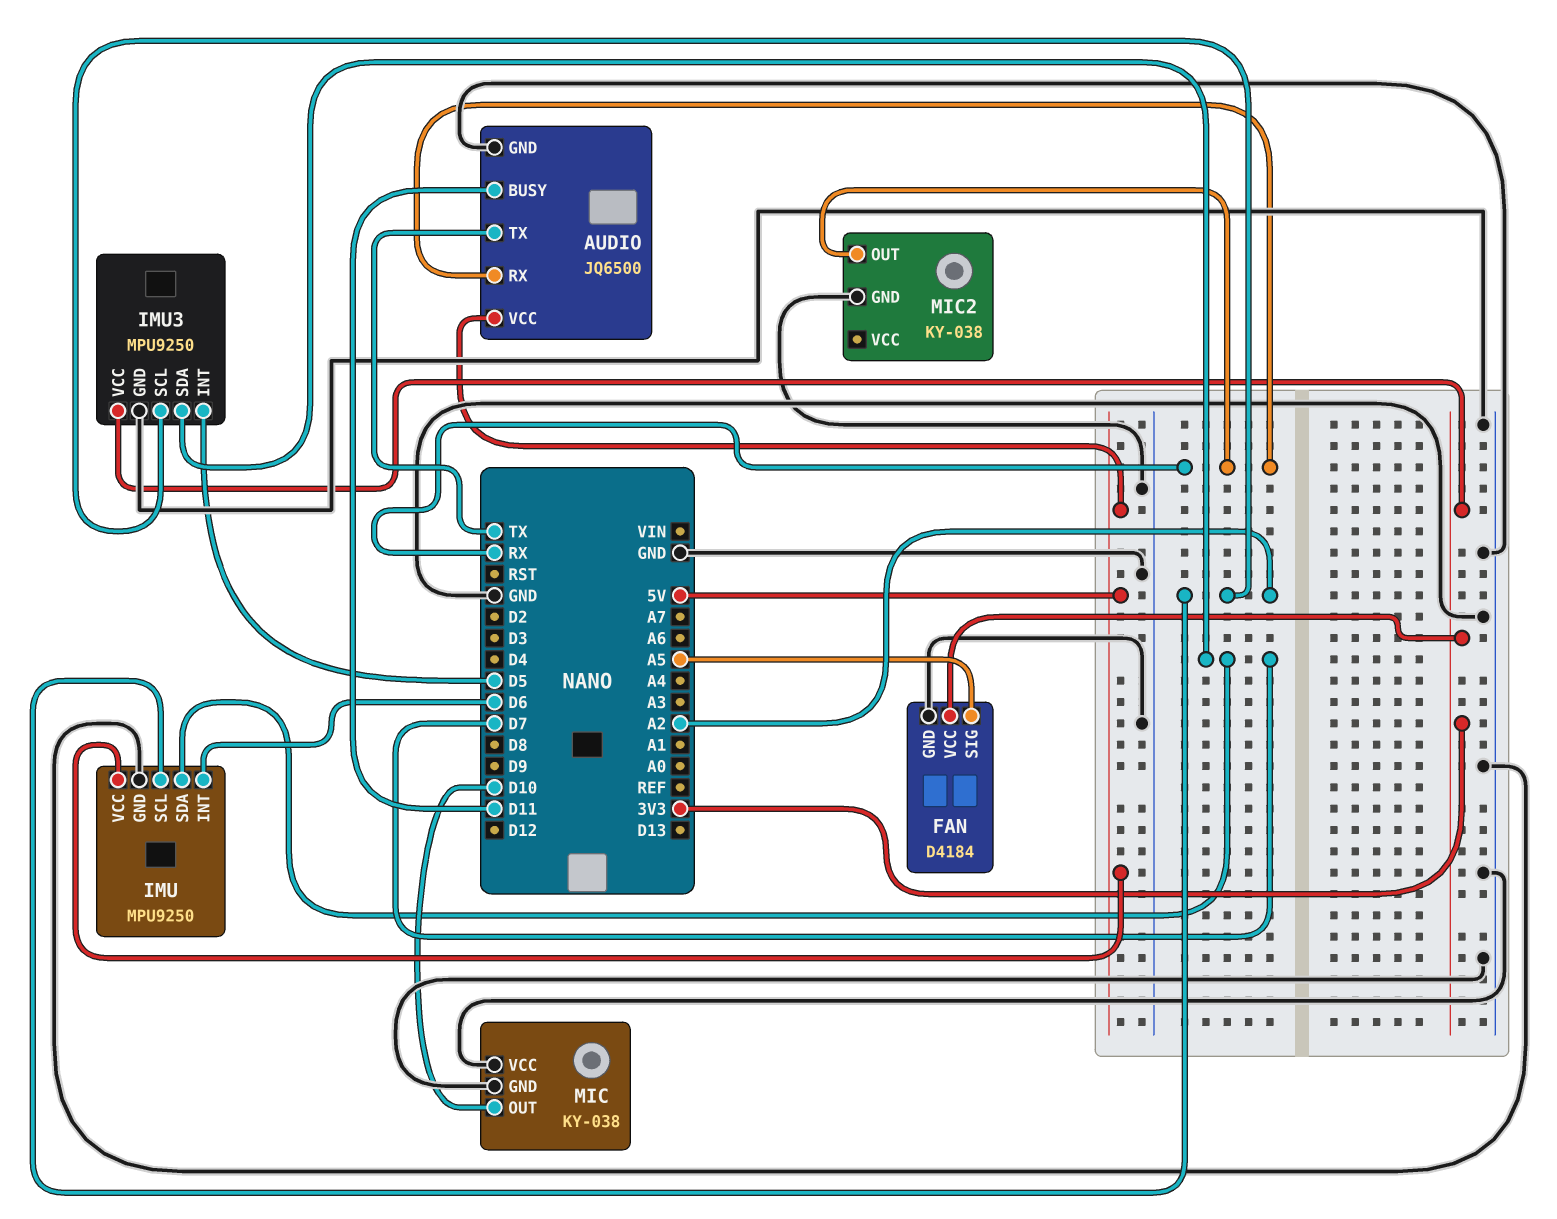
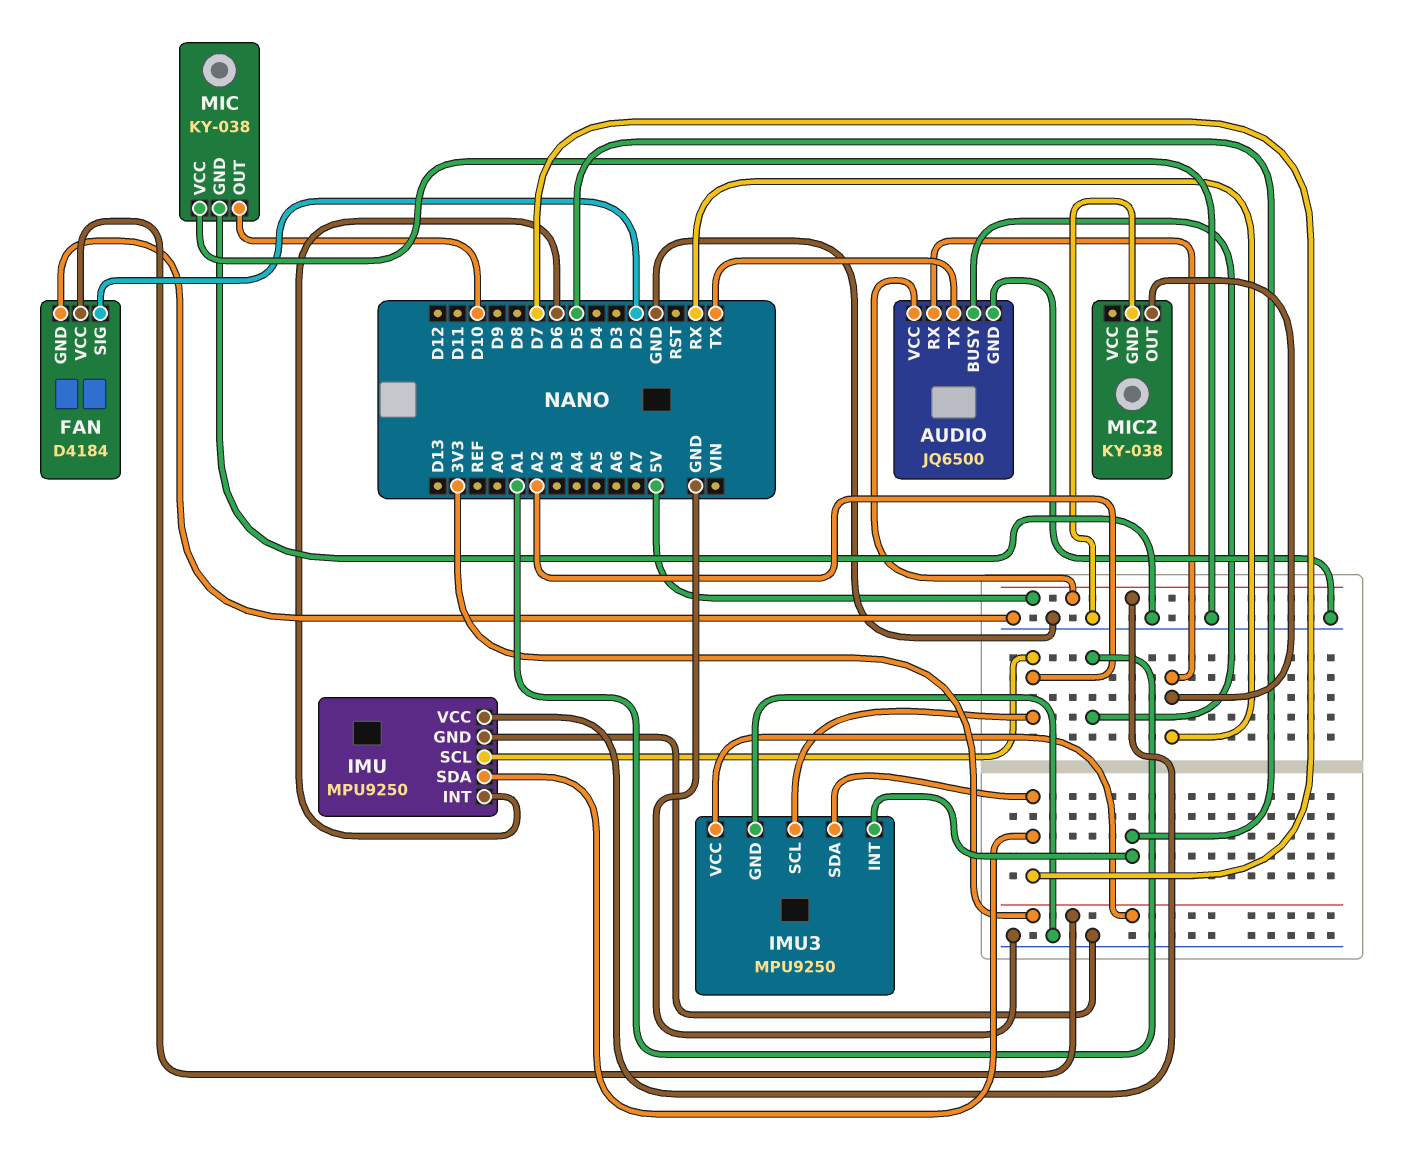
AUDIO pin BUSY: D11 -> A1
FAN pin SIG: A5 -> D2

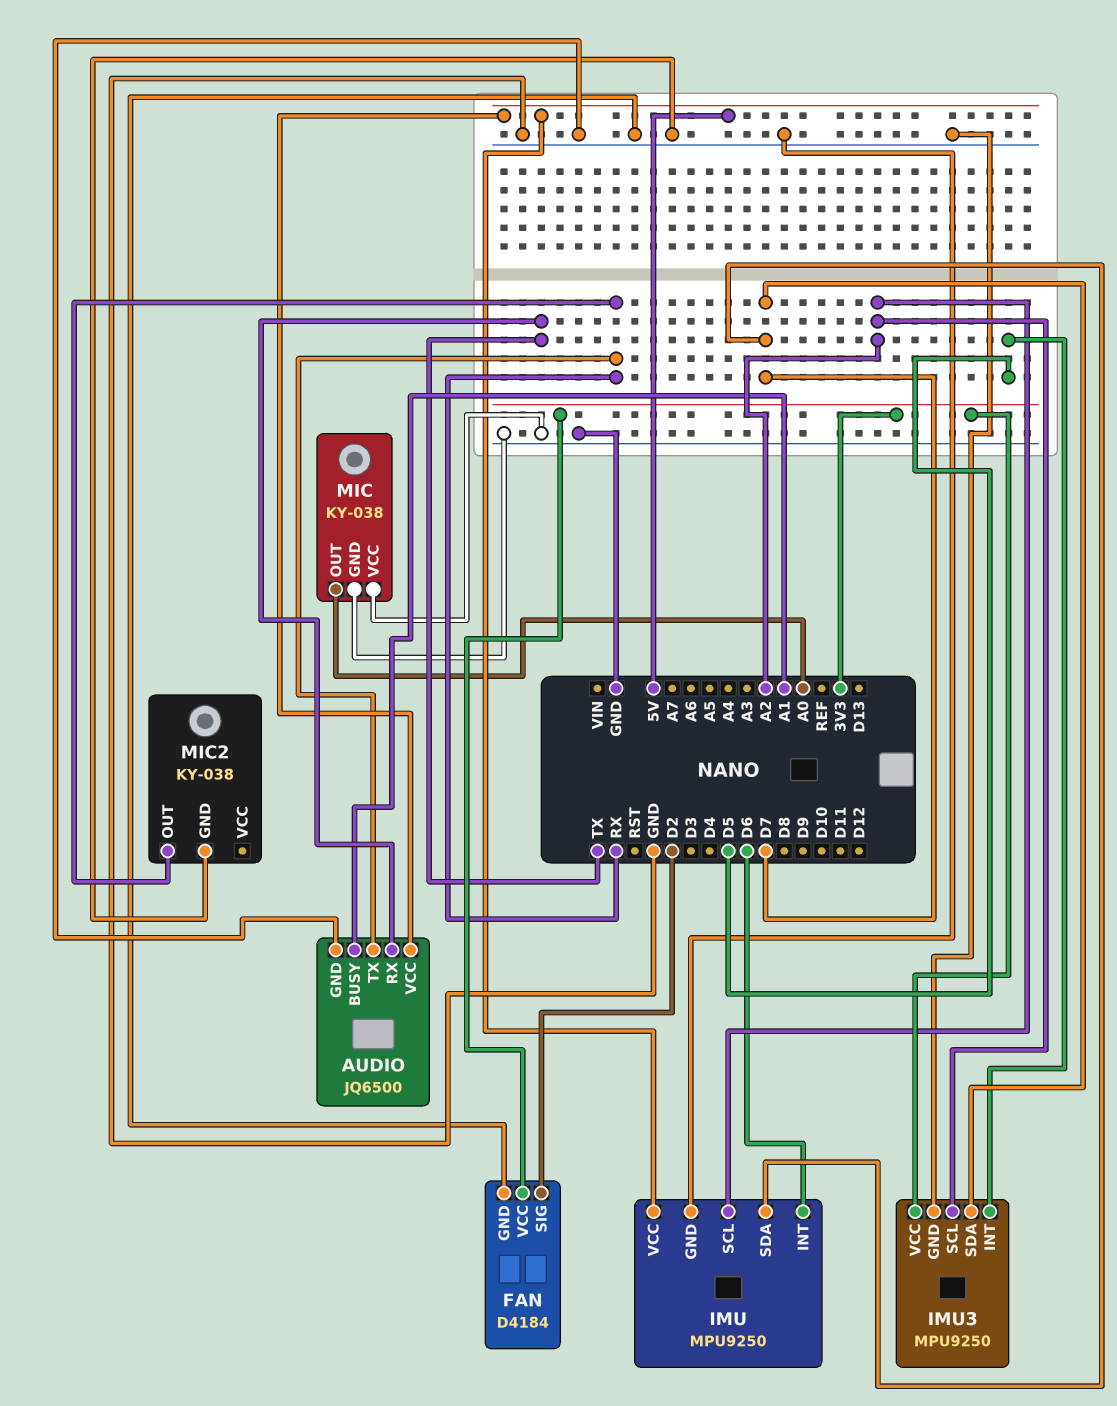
AUDIO pin RX: RX -> TX
AUDIO pin TX: TX -> RX
MIC pin OUT: D10 -> A0

